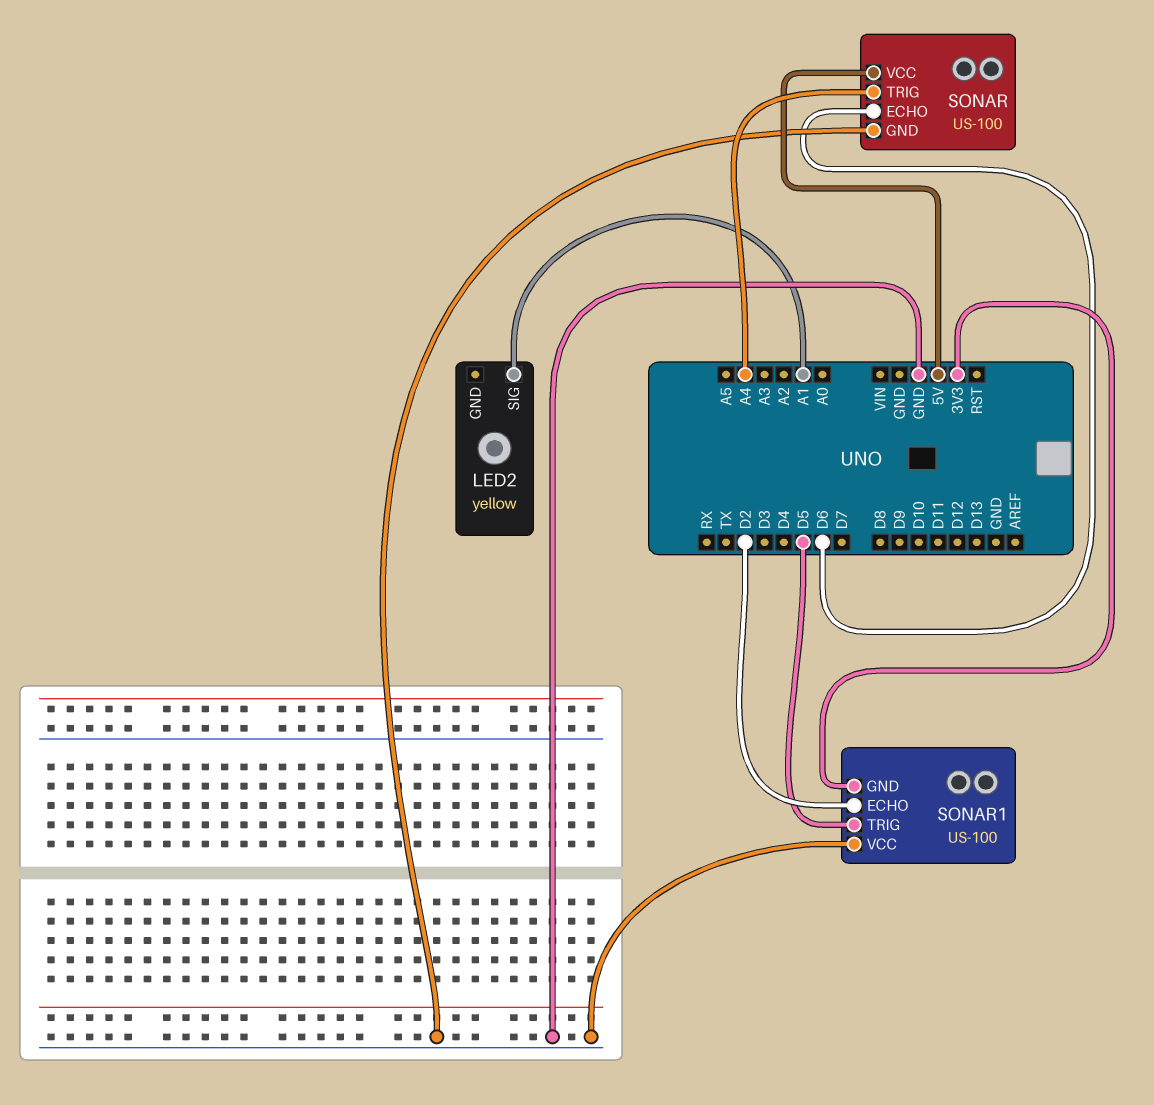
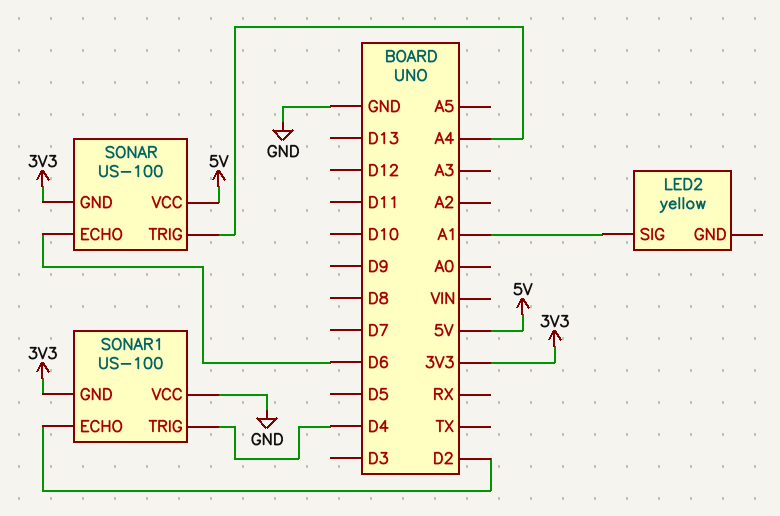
SONAR pin GND: GND -> 3V3
SONAR1 pin TRIG: D5 -> D4

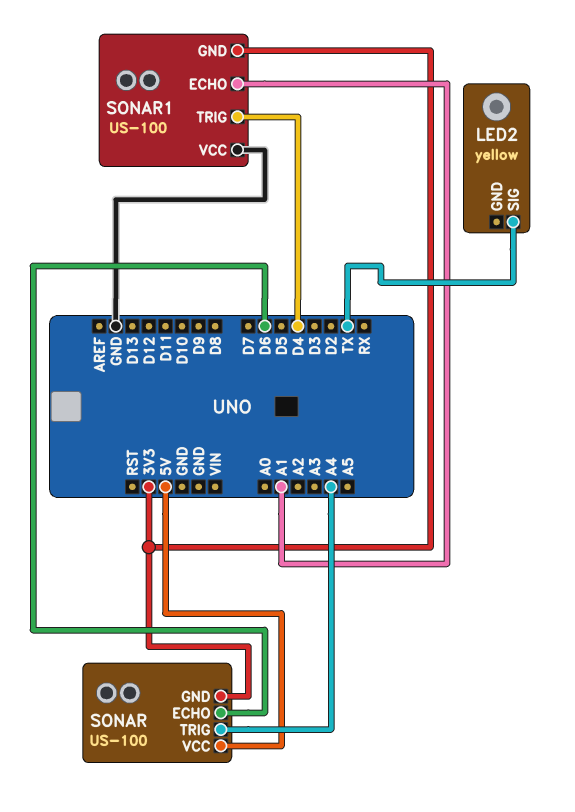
LED2 pin SIG: A1 -> TX
SONAR1 pin ECHO: D2 -> A1

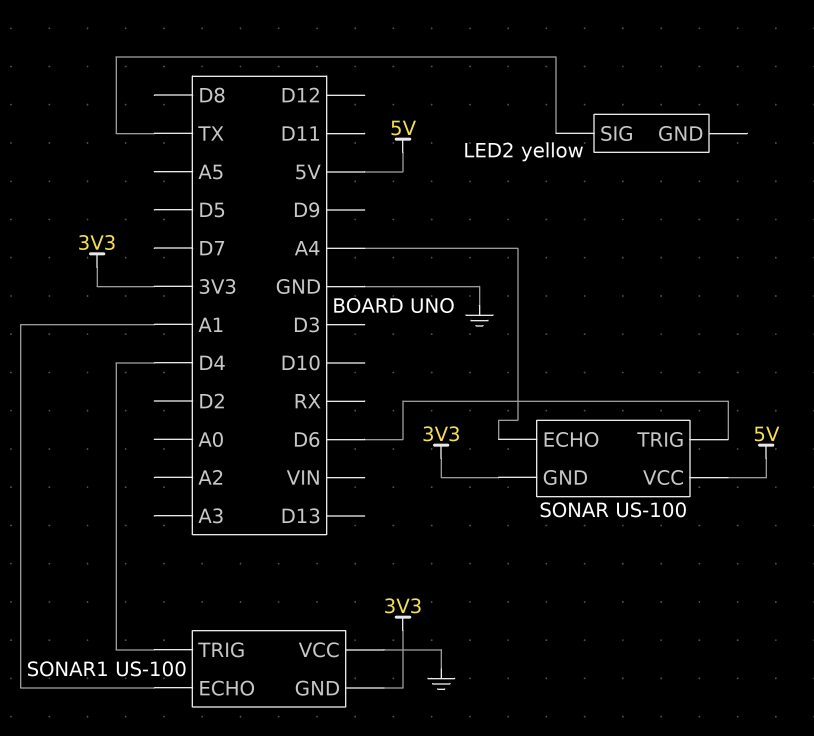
SONAR pin ECHO: D6 -> A4
SONAR pin TRIG: A4 -> D6

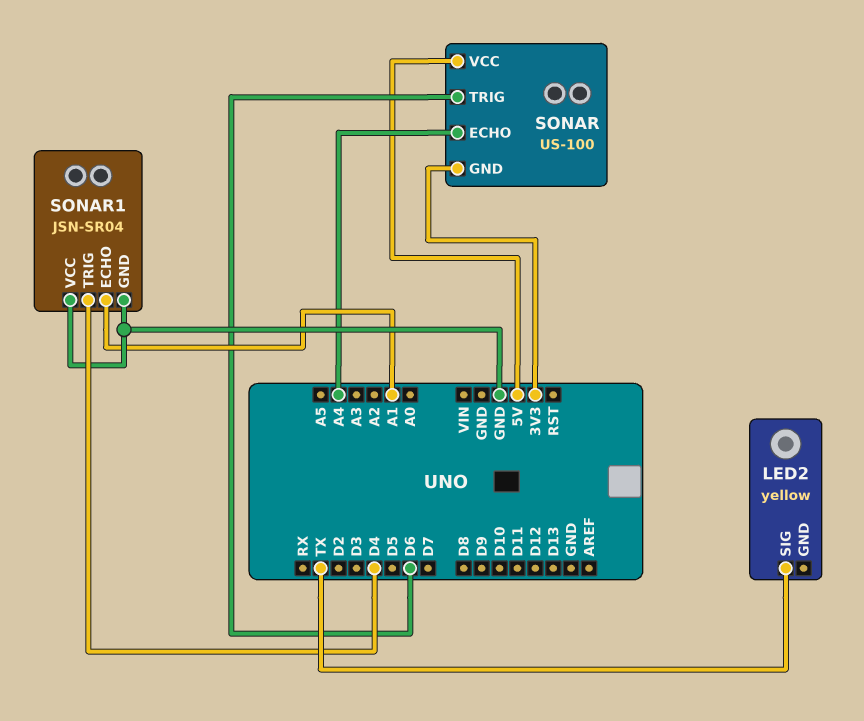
SONAR1: US-100 -> JSN-SR04
SONAR1 pin GND: 3V3 -> GND

